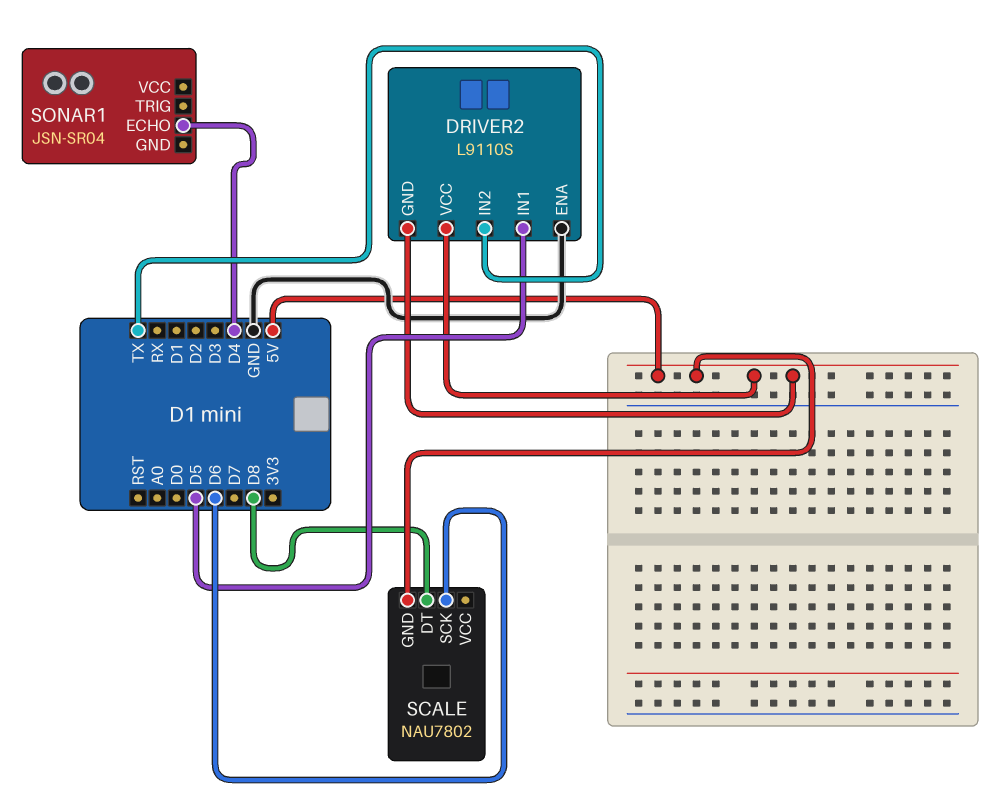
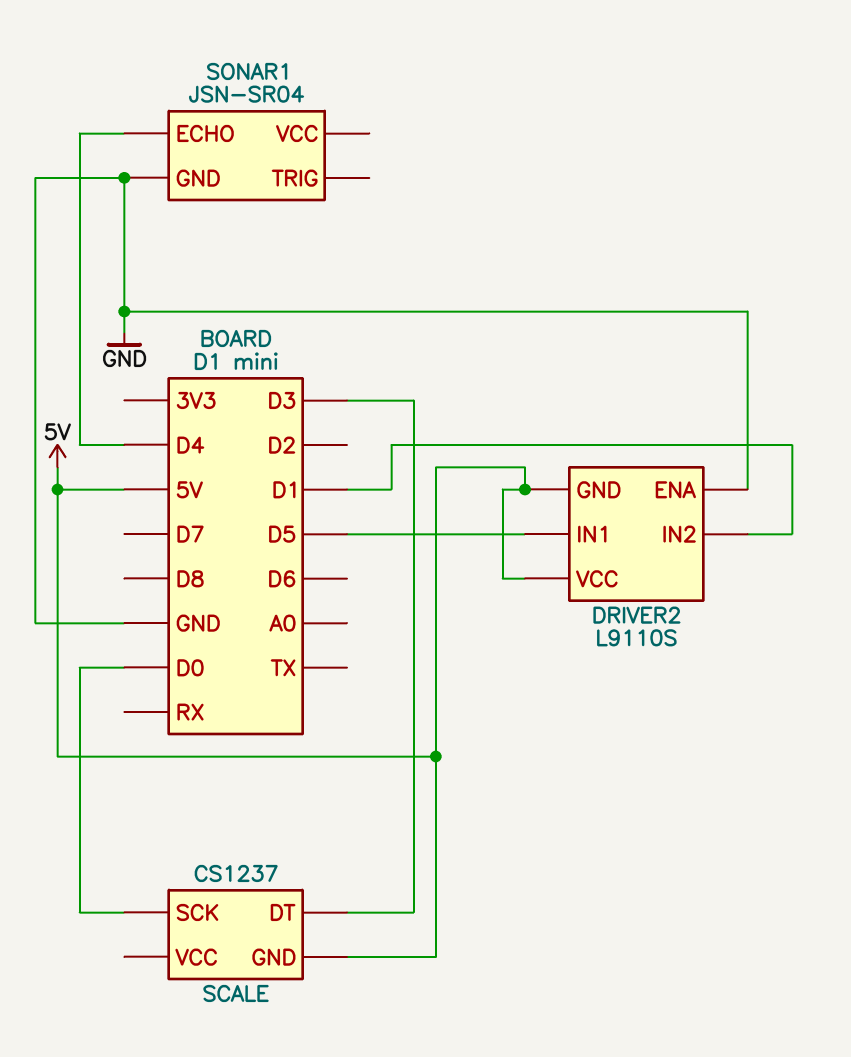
DRIVER2 pin IN2: TX -> D1
SCALE: NAU7802 -> CS1237
SCALE pin DT: D8 -> D3
SCALE pin SCK: D6 -> D0
SONAR1 pin GND: none -> GND

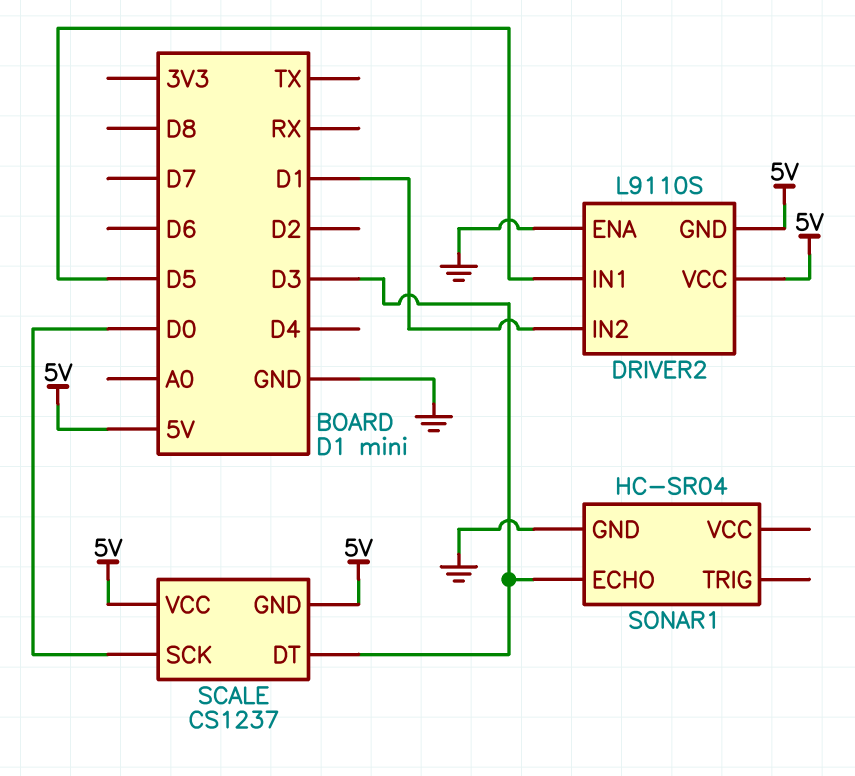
SCALE pin VCC: none -> 5V
SONAR1: JSN-SR04 -> HC-SR04
SONAR1 pin ECHO: D4 -> D3

